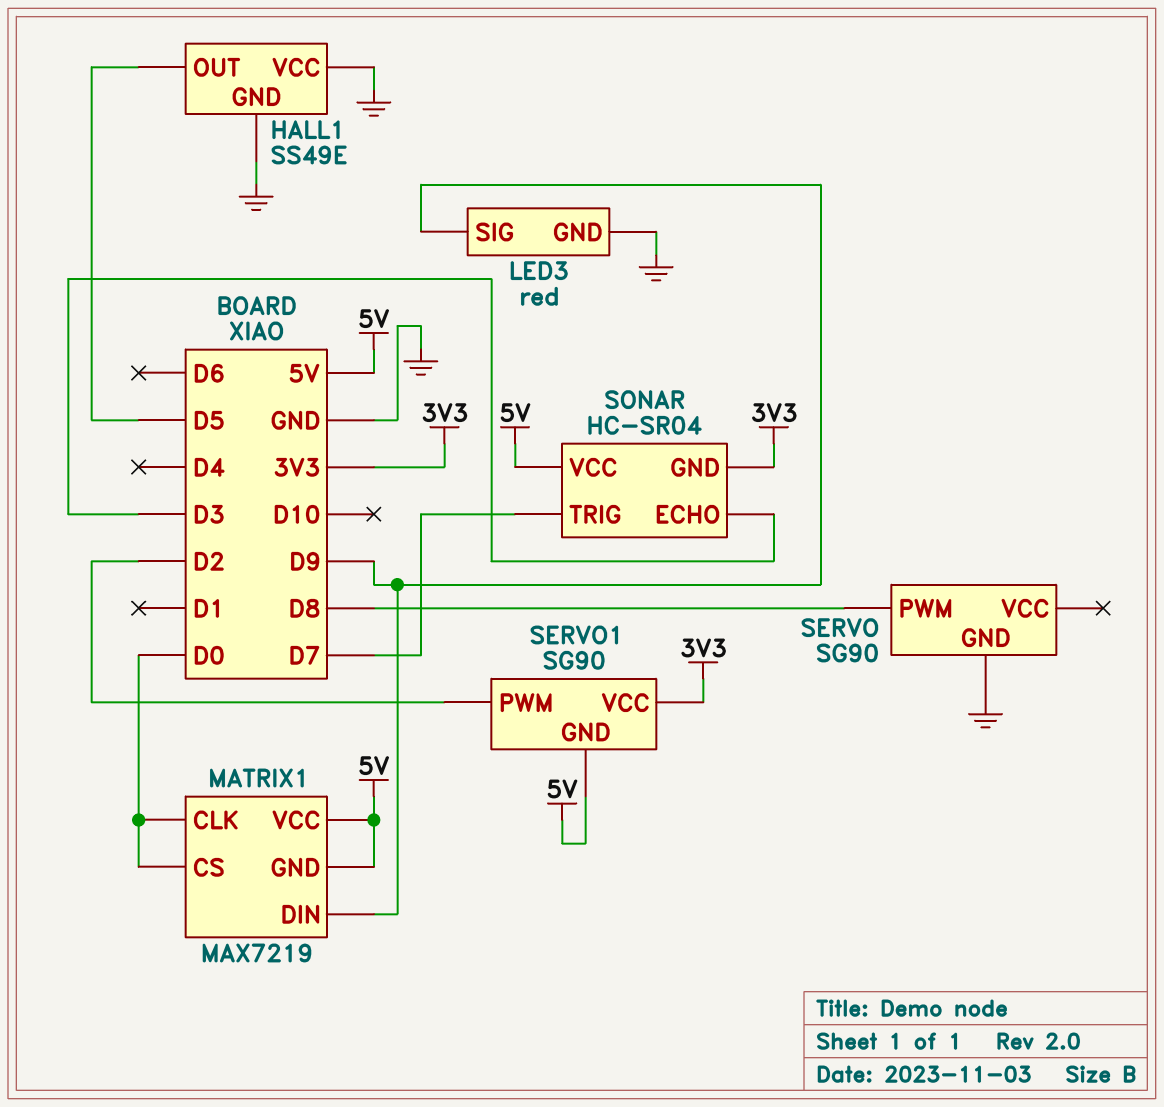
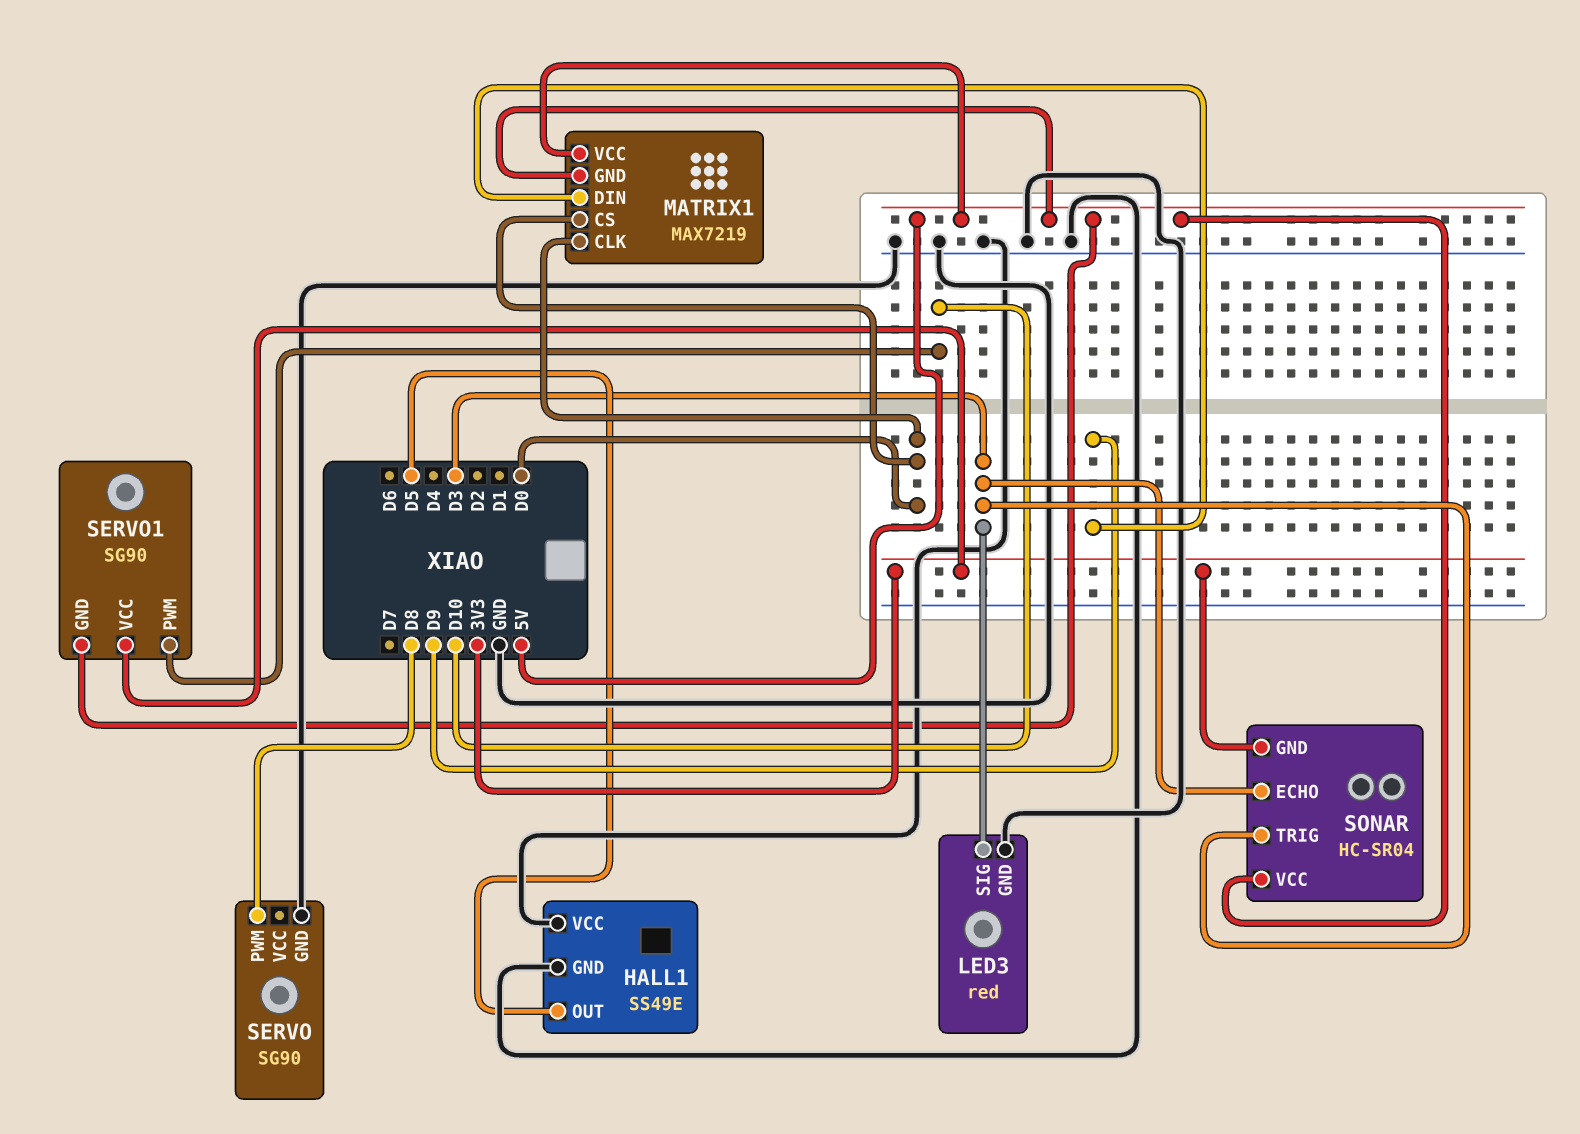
LED3 pin SIG: D9 -> D3
SERVO1 pin PWM: D2 -> D10
SONAR pin TRIG: D7 -> D3

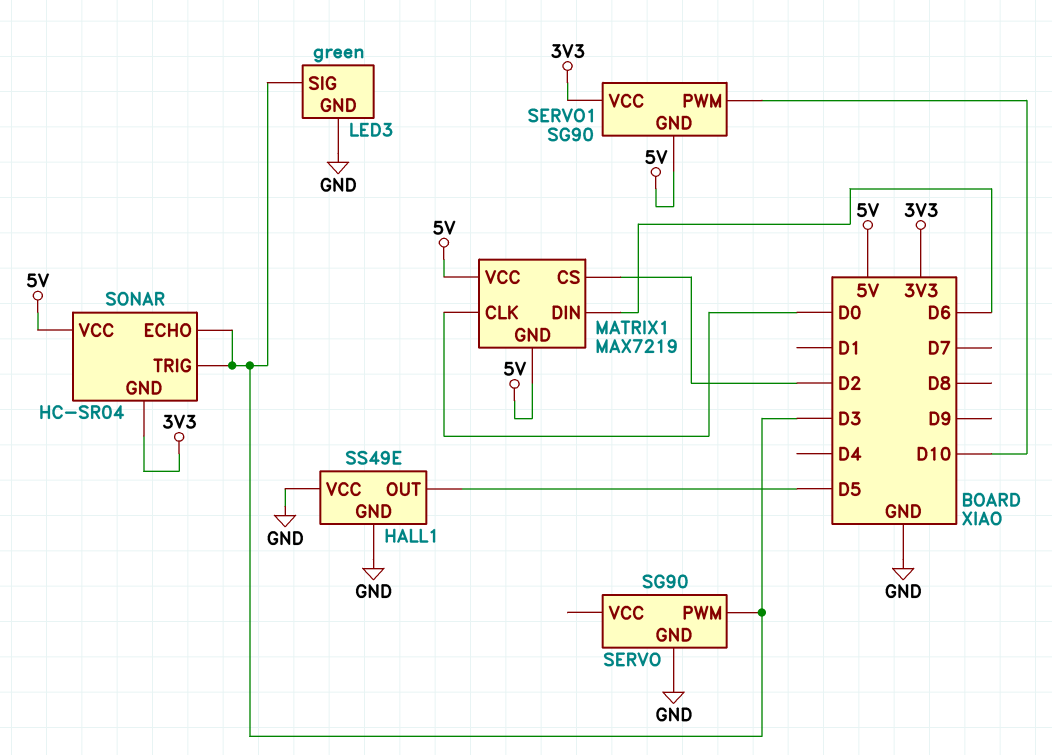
LED3: red -> green
MATRIX1 pin CS: D0 -> D2
MATRIX1 pin DIN: D9 -> D6
SERVO pin PWM: D8 -> D3

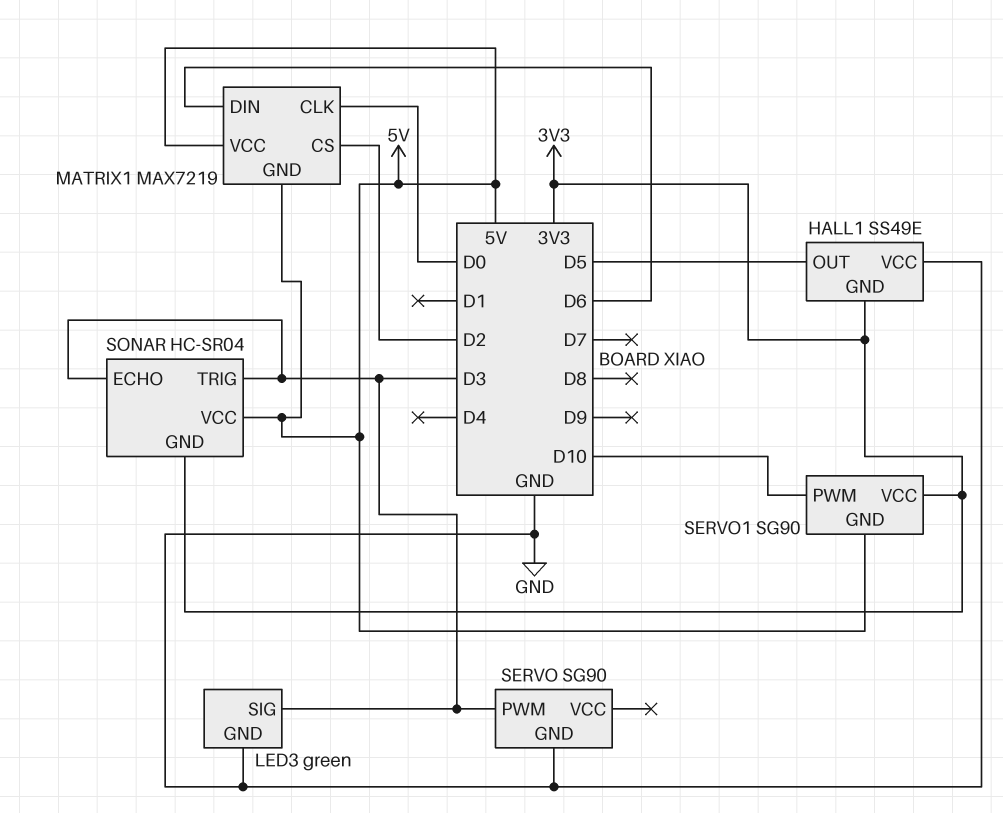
HALL1 pin GND: GND -> 3V3

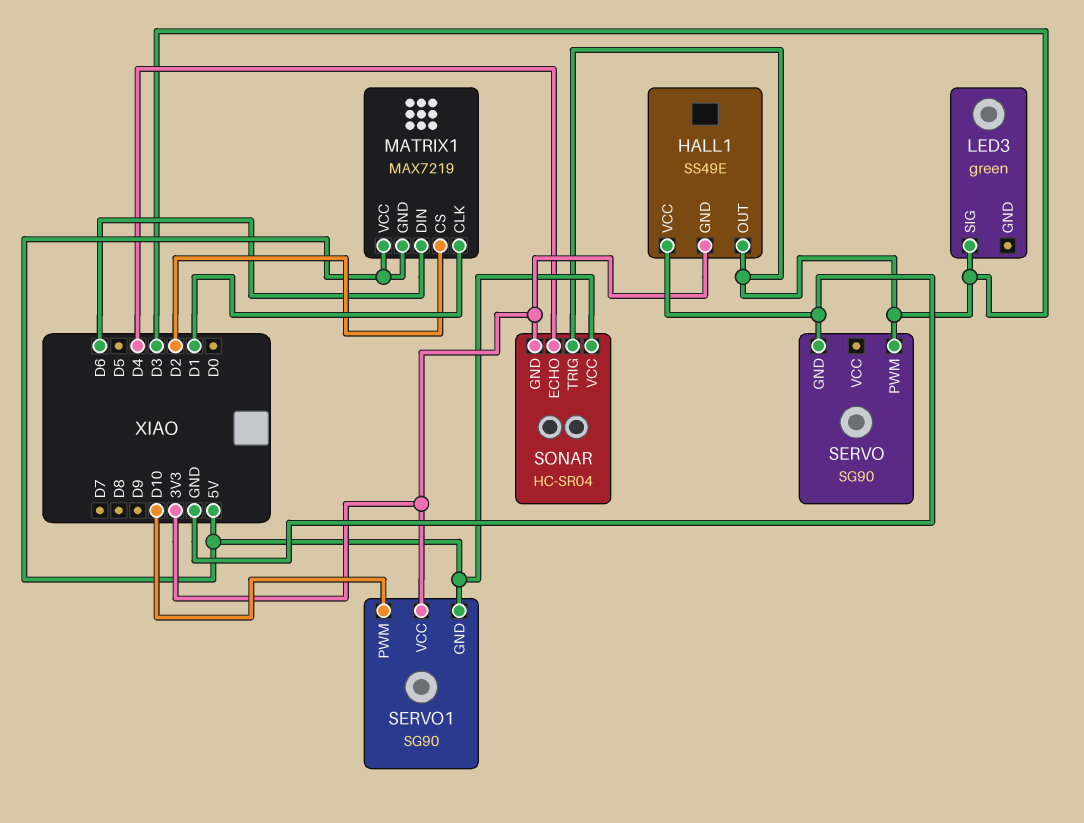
HALL1 pin OUT: D5 -> D3
LED3 pin GND: GND -> none
MATRIX1 pin CLK: D0 -> D1
SONAR pin ECHO: D3 -> D4

